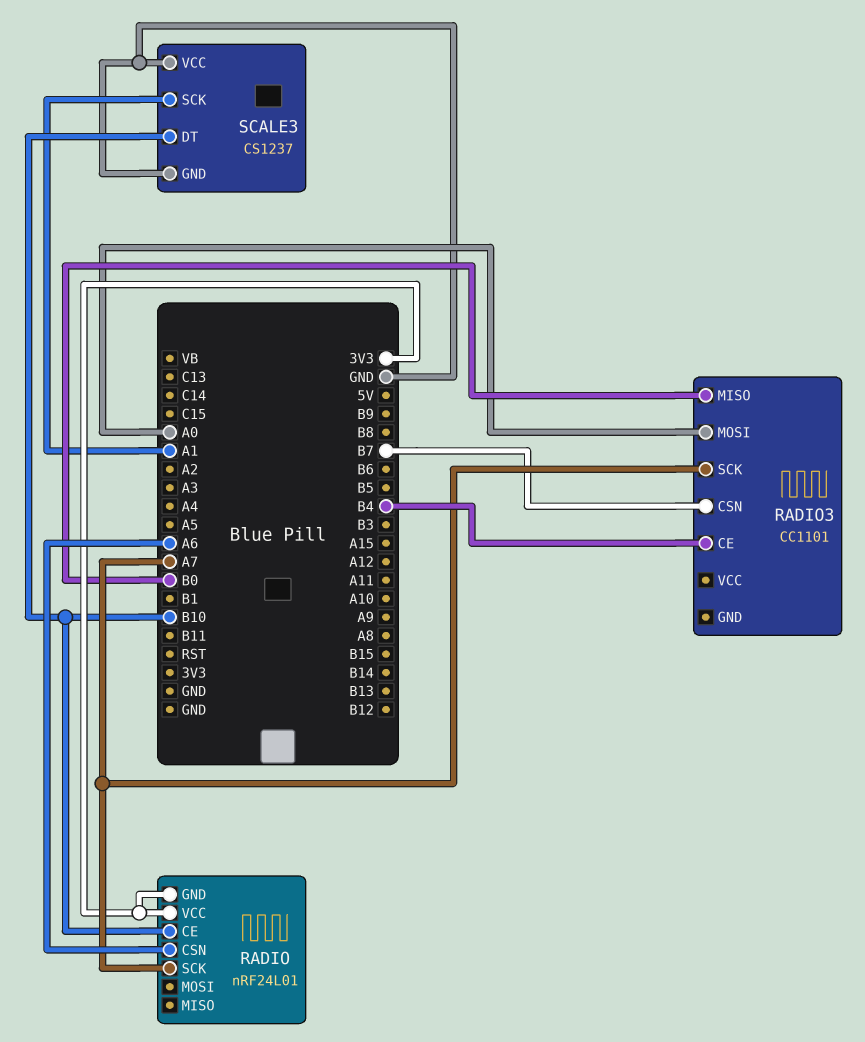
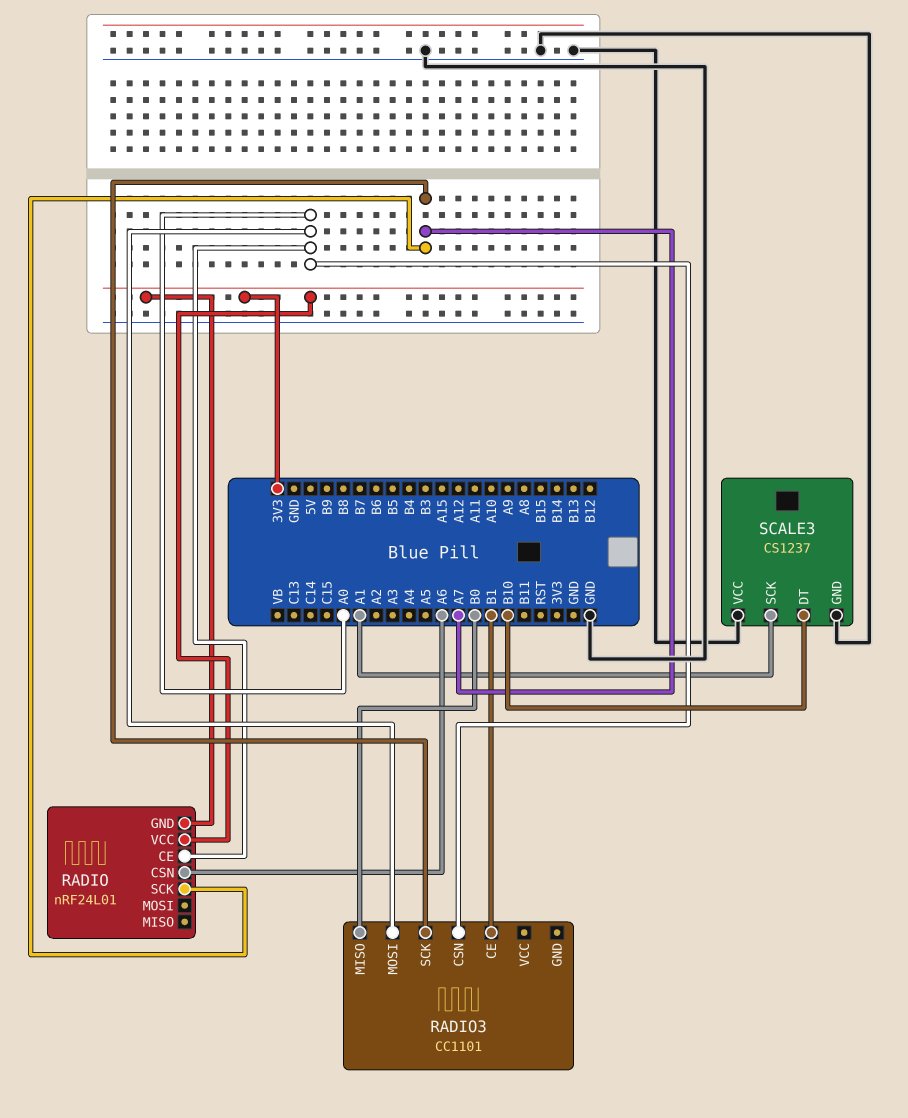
RADIO pin CE: B10 -> A0
RADIO3 pin CE: B4 -> B1
RADIO3 pin CSN: B7 -> A0

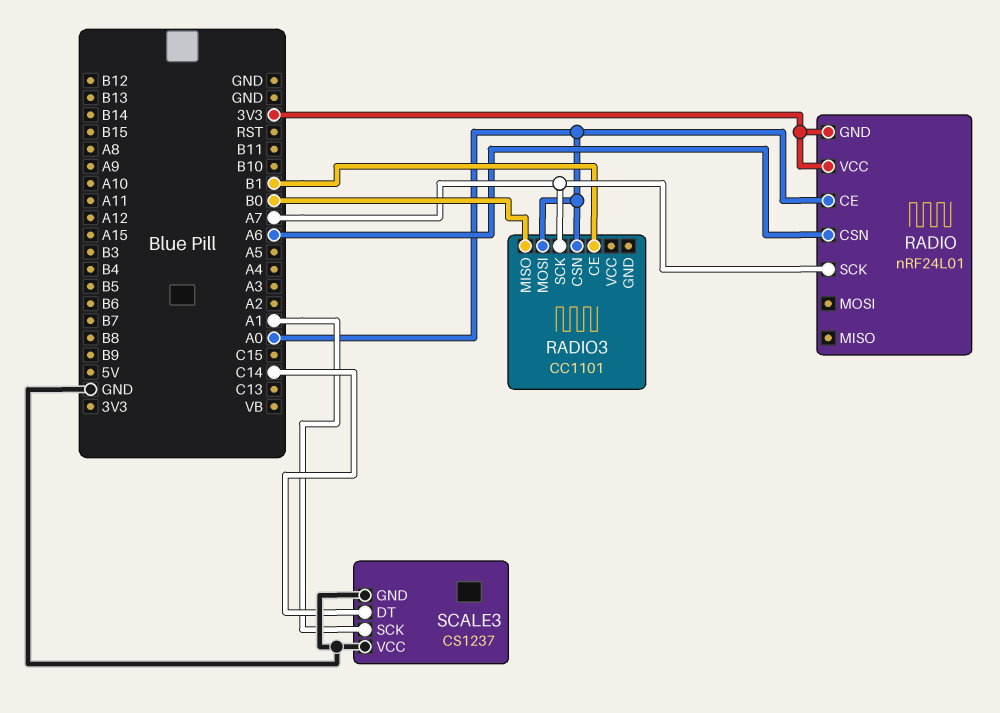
SCALE3 pin DT: B10 -> C14

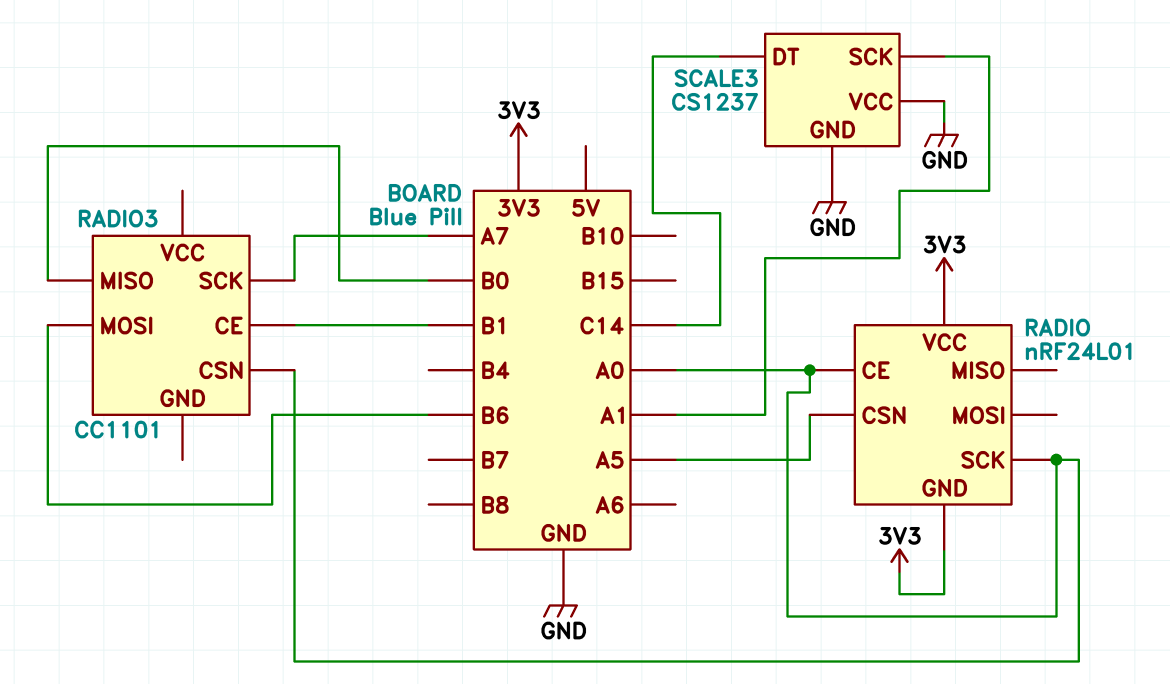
RADIO pin CSN: A6 -> A5
RADIO pin SCK: A7 -> A0
RADIO3 pin MOSI: A0 -> B6

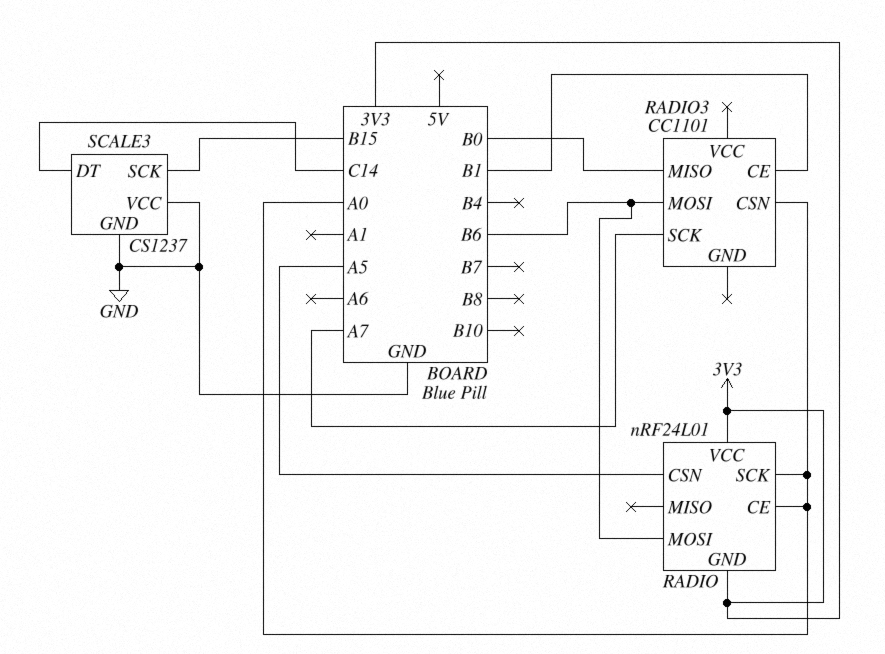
RADIO pin MOSI: none -> B6
SCALE3 pin SCK: A1 -> B15

